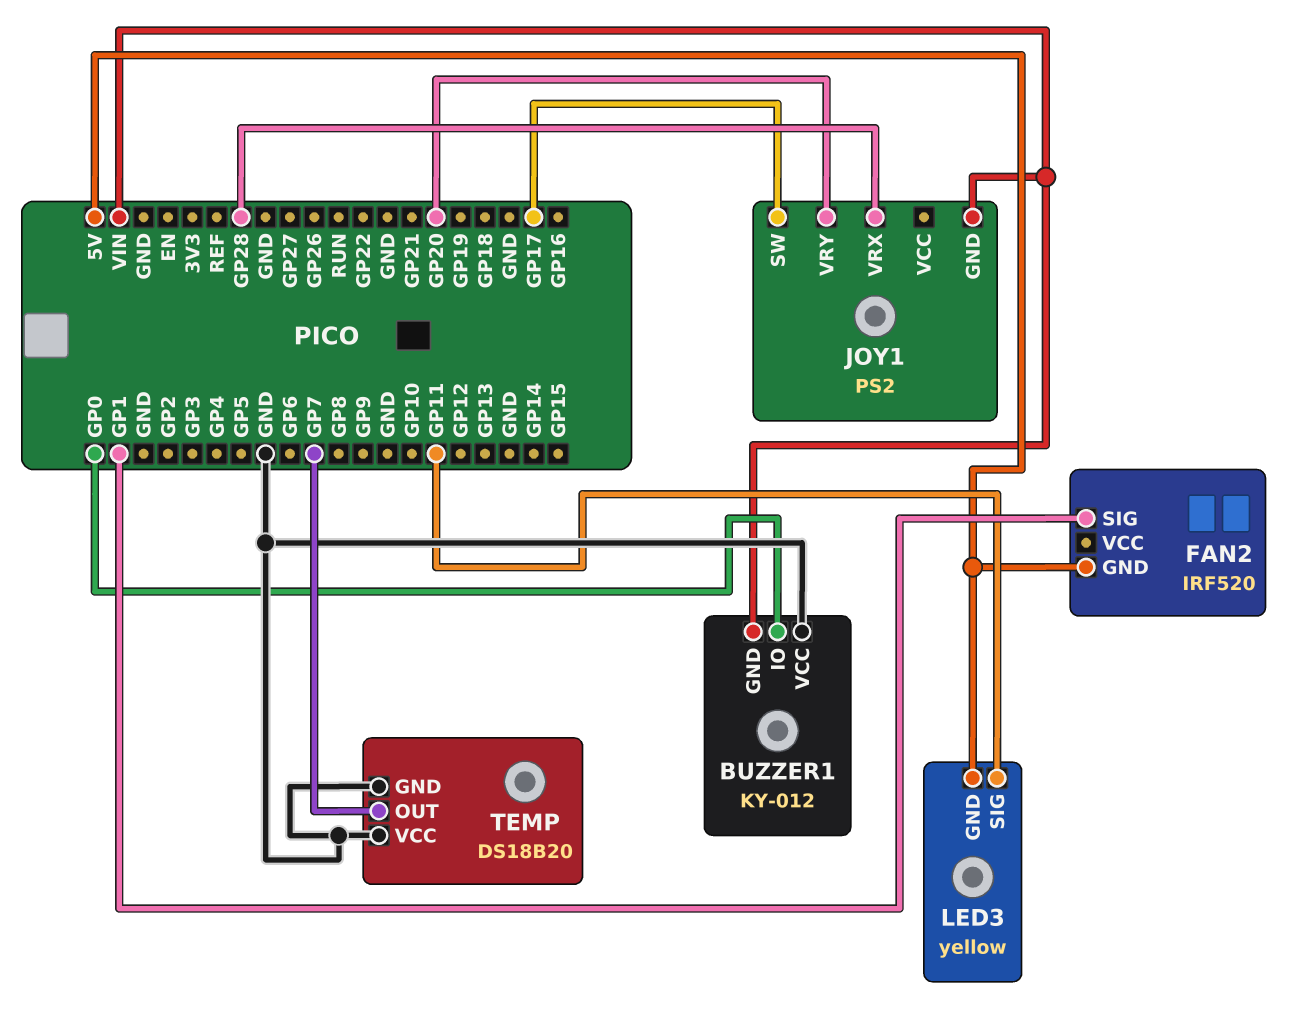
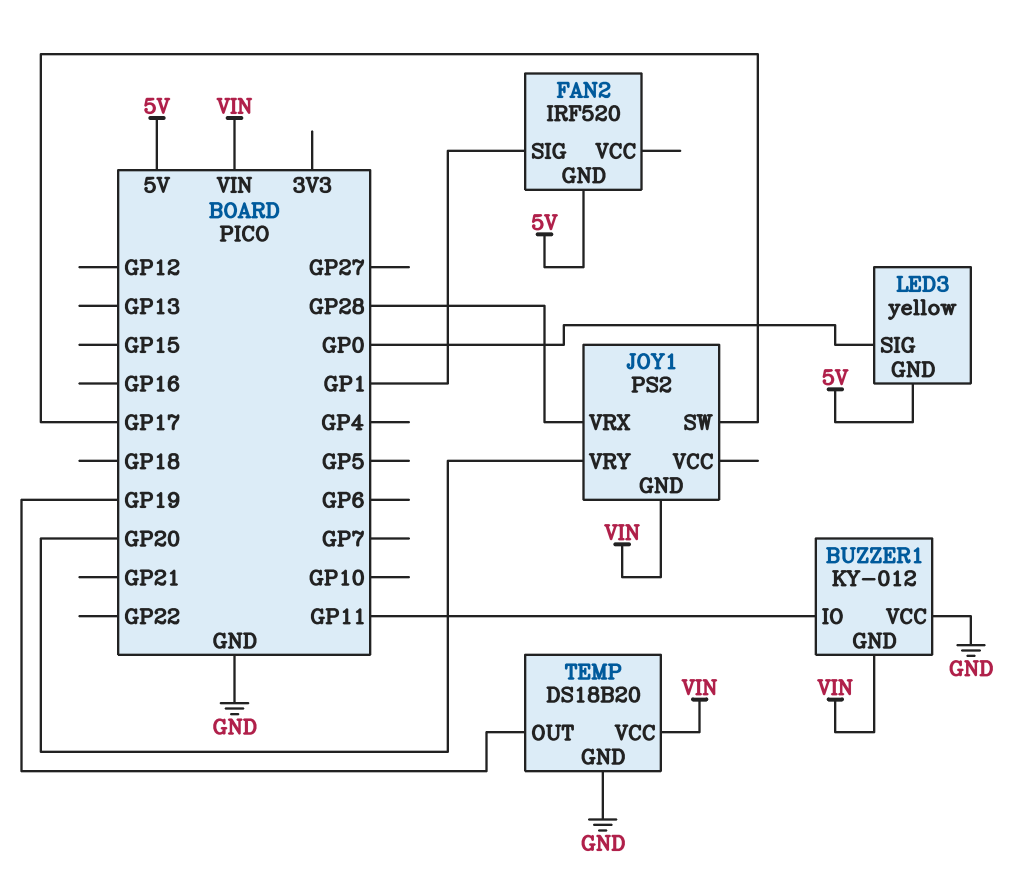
BUZZER1 pin IO: GP0 -> GP11
LED3 pin SIG: GP11 -> GP0
TEMP pin OUT: GP7 -> GP19
TEMP pin VCC: GND -> VIN

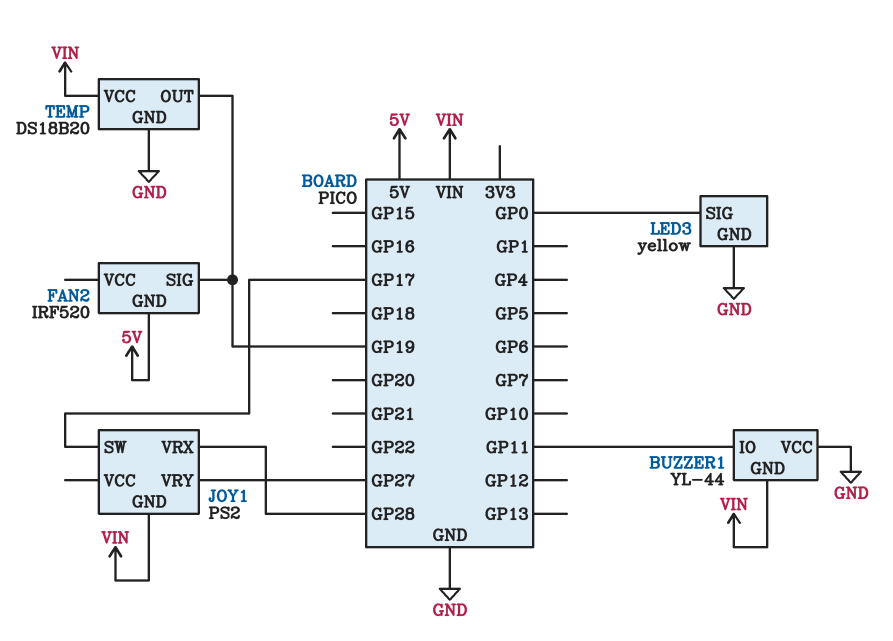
BUZZER1: KY-012 -> YL-44
FAN2 pin SIG: GP1 -> GP19
JOY1 pin VRY: GP20 -> GP27
LED3 pin GND: 5V -> GND

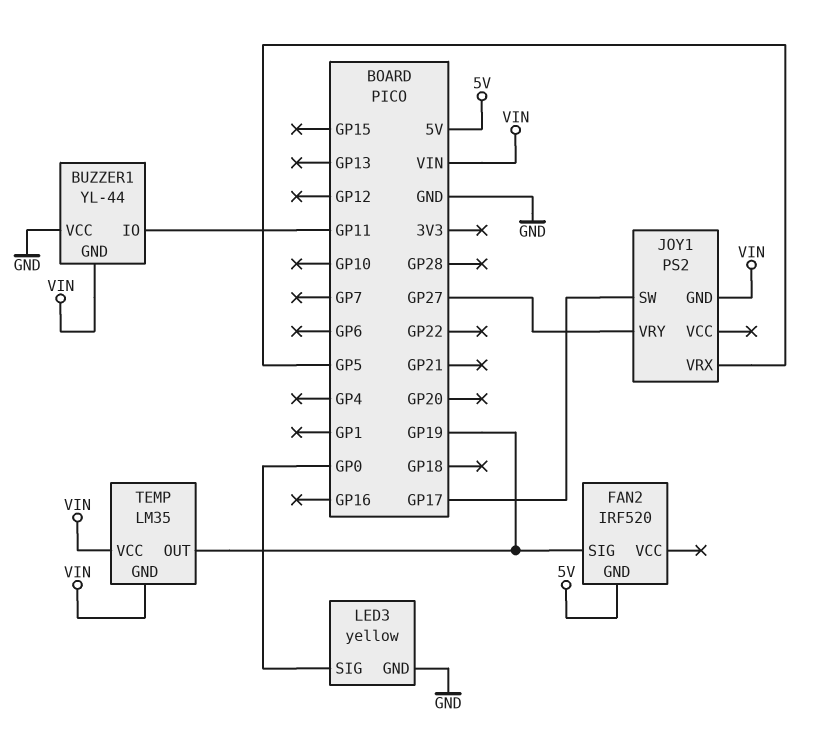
JOY1 pin VRX: GP28 -> GP5
TEMP: DS18B20 -> LM35
TEMP pin GND: GND -> VIN

